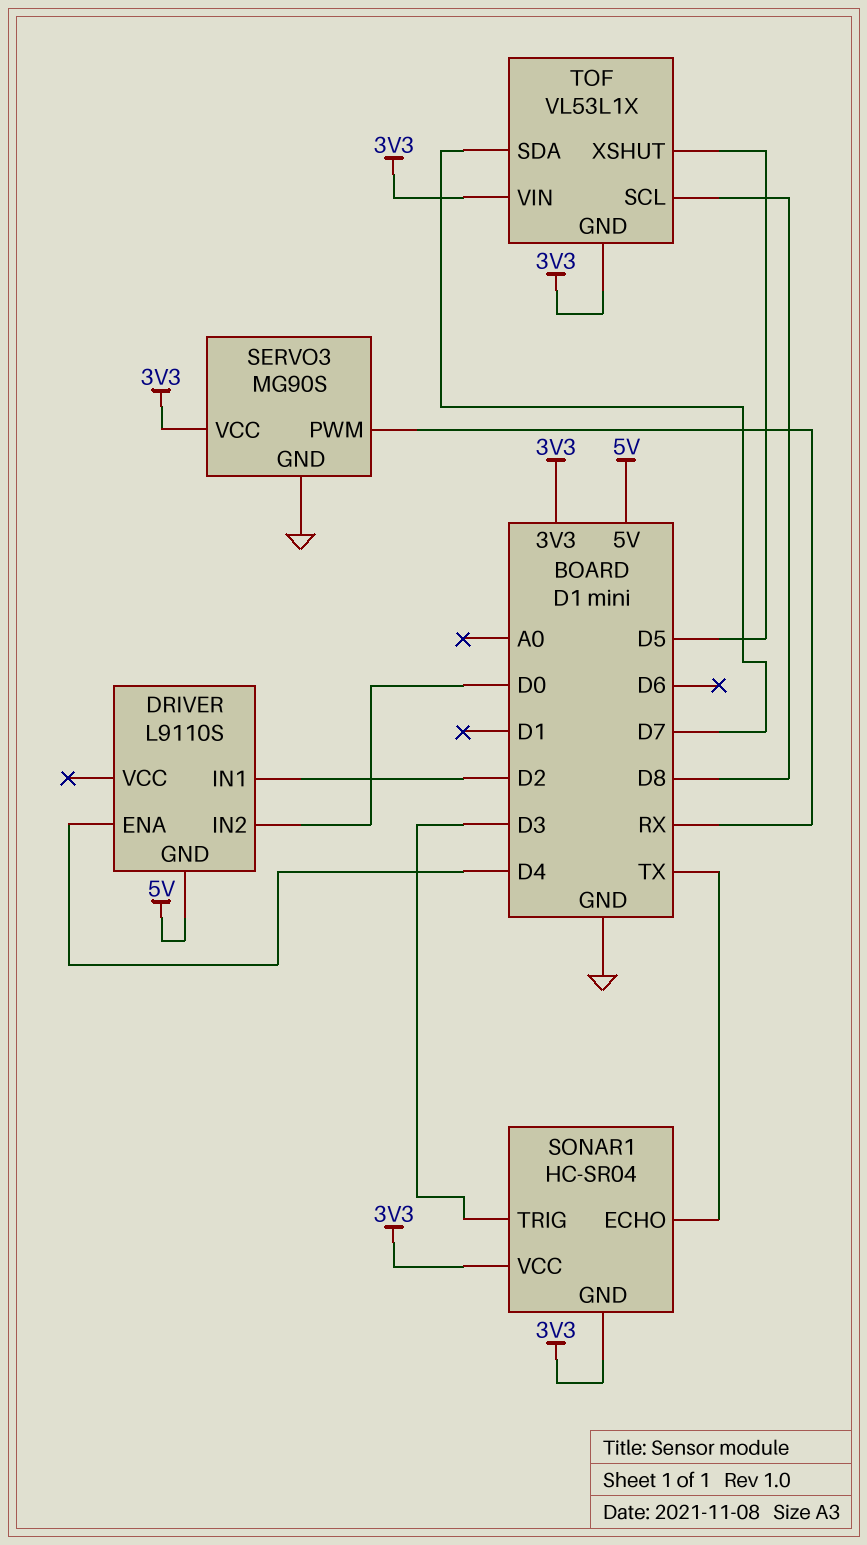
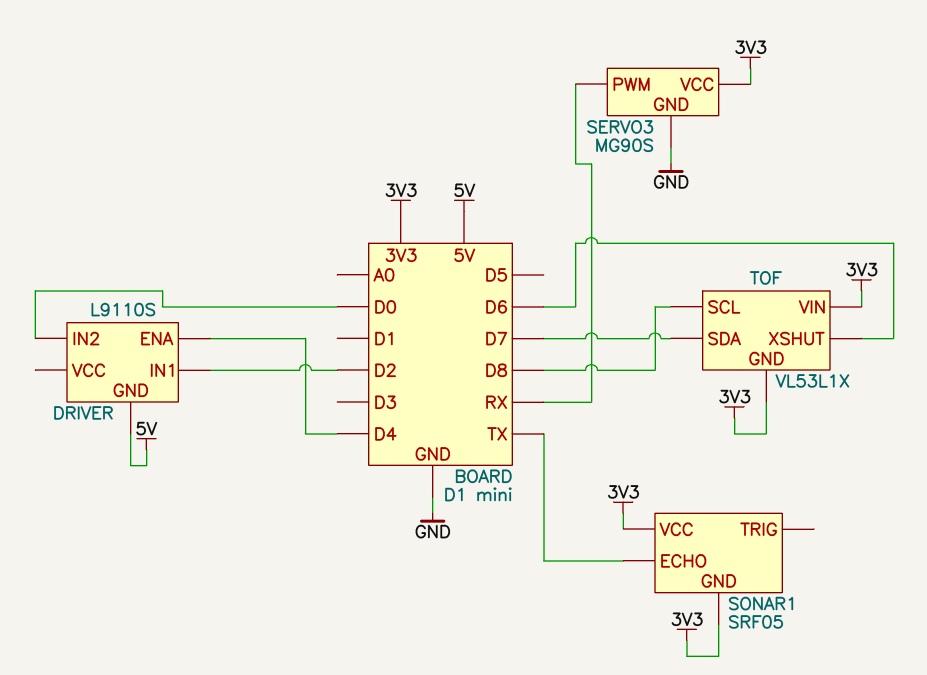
SONAR1: HC-SR04 -> SRF05
SONAR1 pin TRIG: D3 -> none
TOF pin XSHUT: D5 -> D6

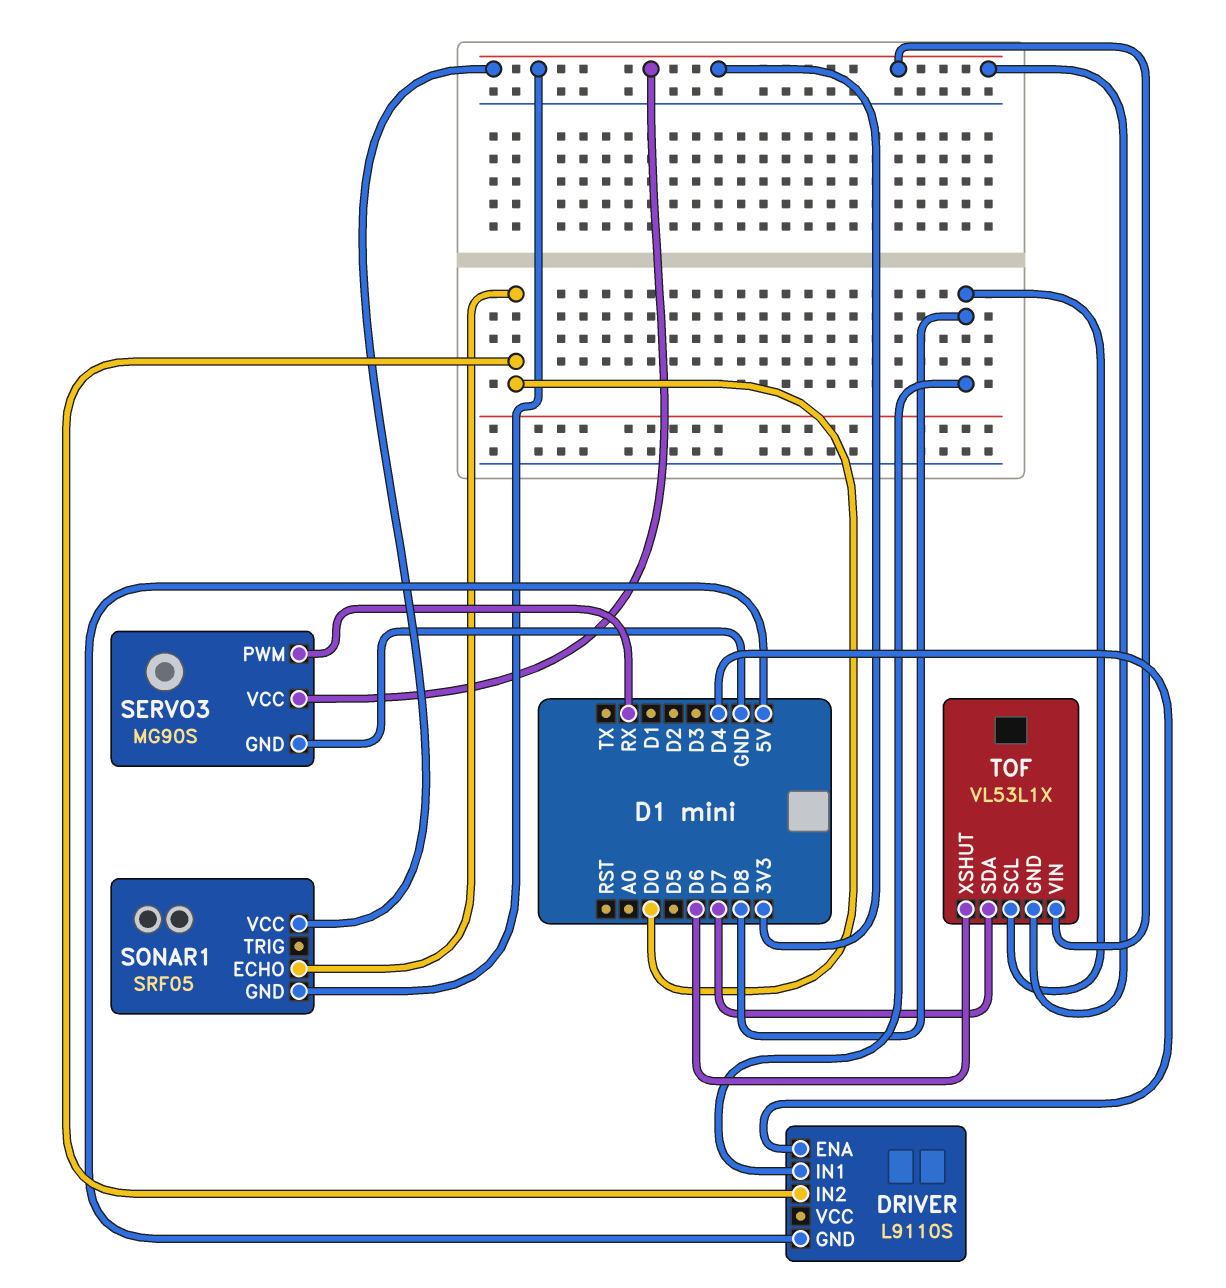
DRIVER pin IN1: D2 -> D8
SONAR1 pin ECHO: TX -> D0

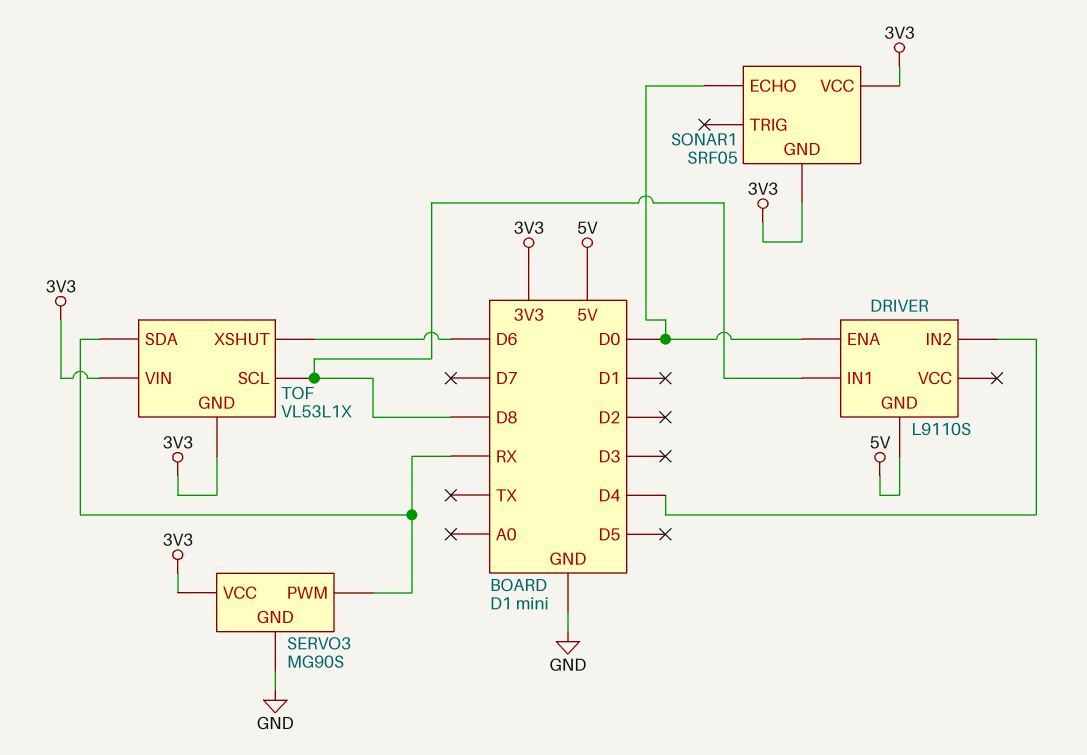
DRIVER pin ENA: D4 -> D0
DRIVER pin IN2: D0 -> D4
TOF pin SDA: D7 -> RX

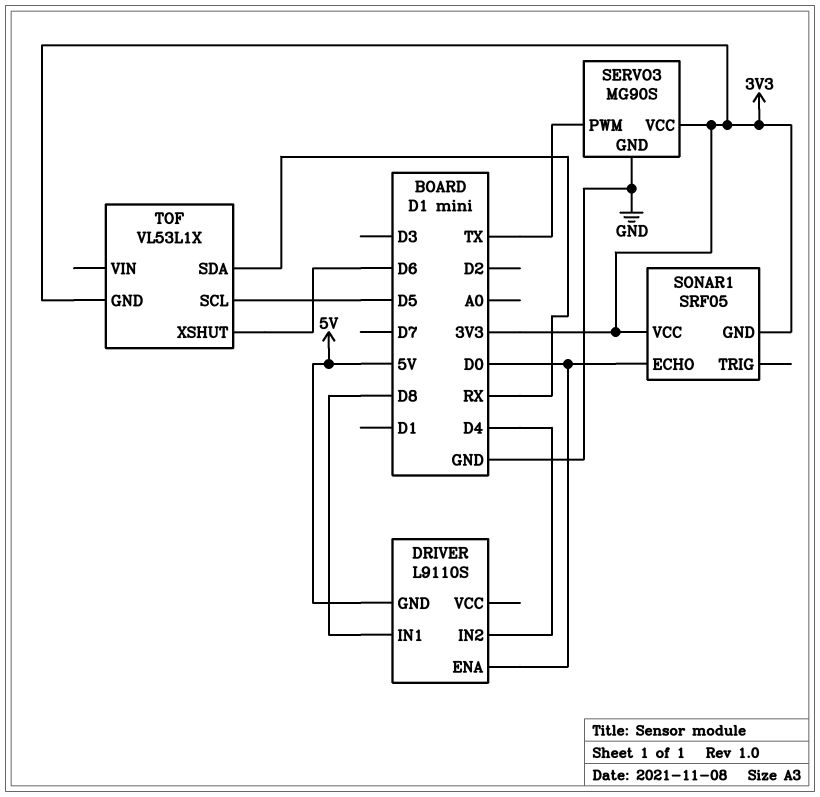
SERVO3 pin PWM: RX -> TX
TOF pin SCL: D8 -> D5
TOF pin VIN: 3V3 -> none

